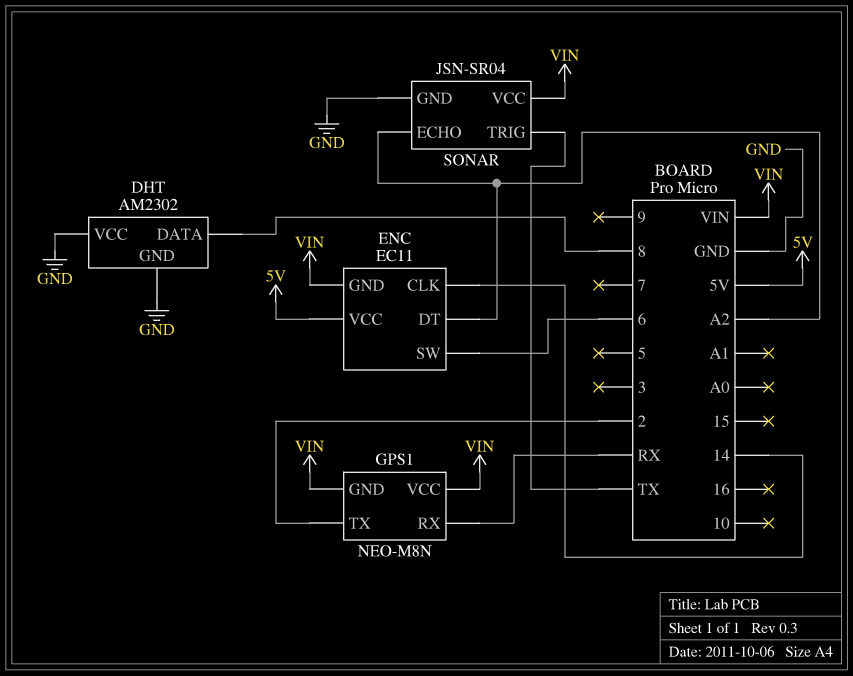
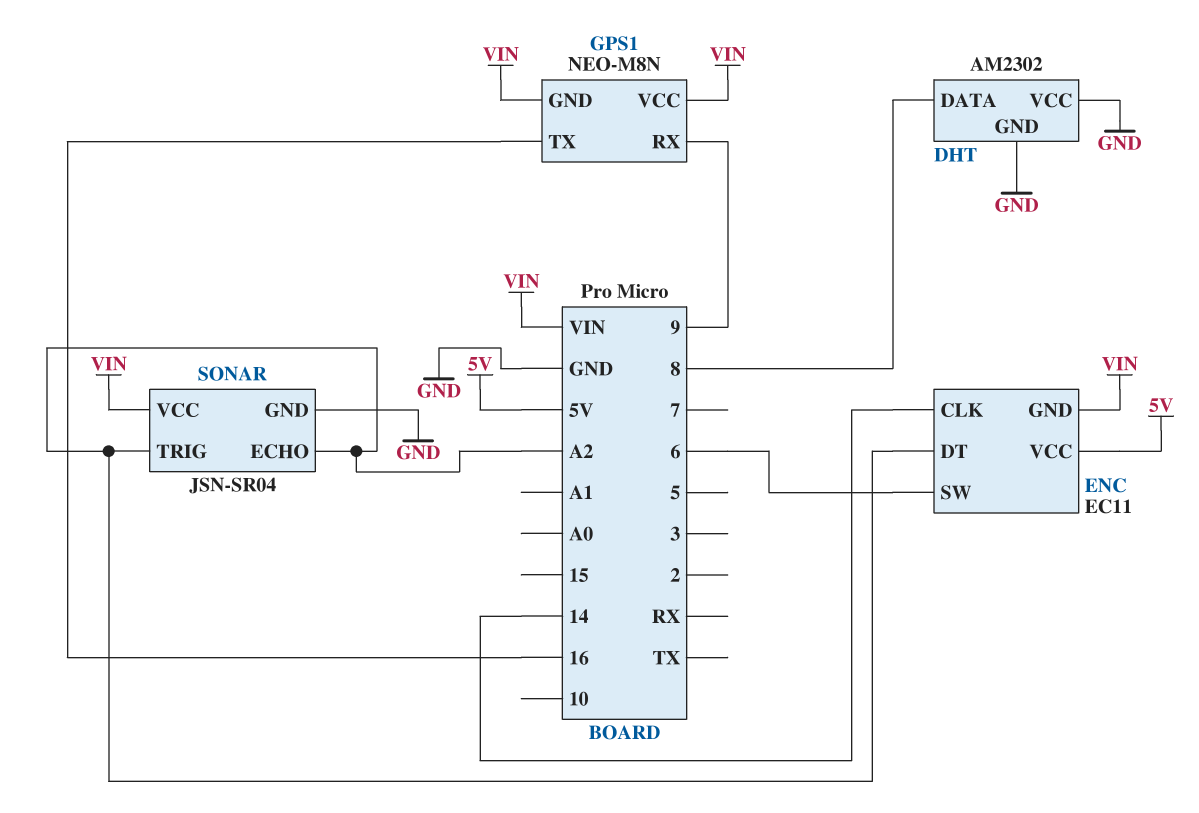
GPS1 pin RX: RX -> 9
GPS1 pin TX: 2 -> 16
SONAR pin TRIG: TX -> A2

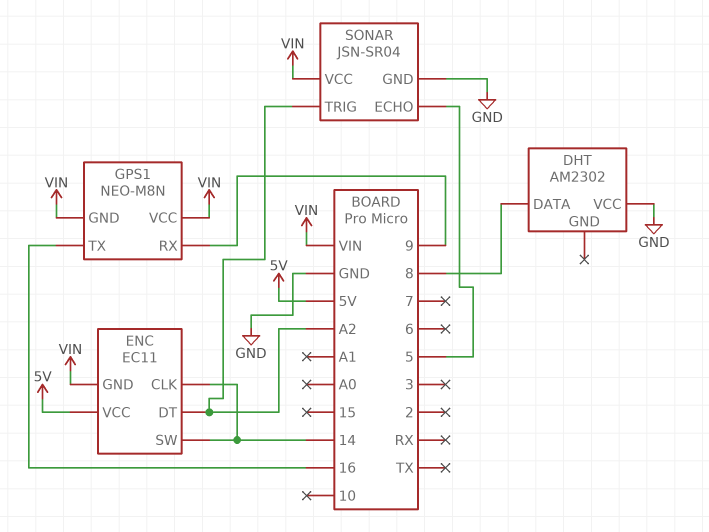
DHT pin GND: GND -> none
ENC pin SW: 6 -> 14
SONAR pin ECHO: A2 -> 5

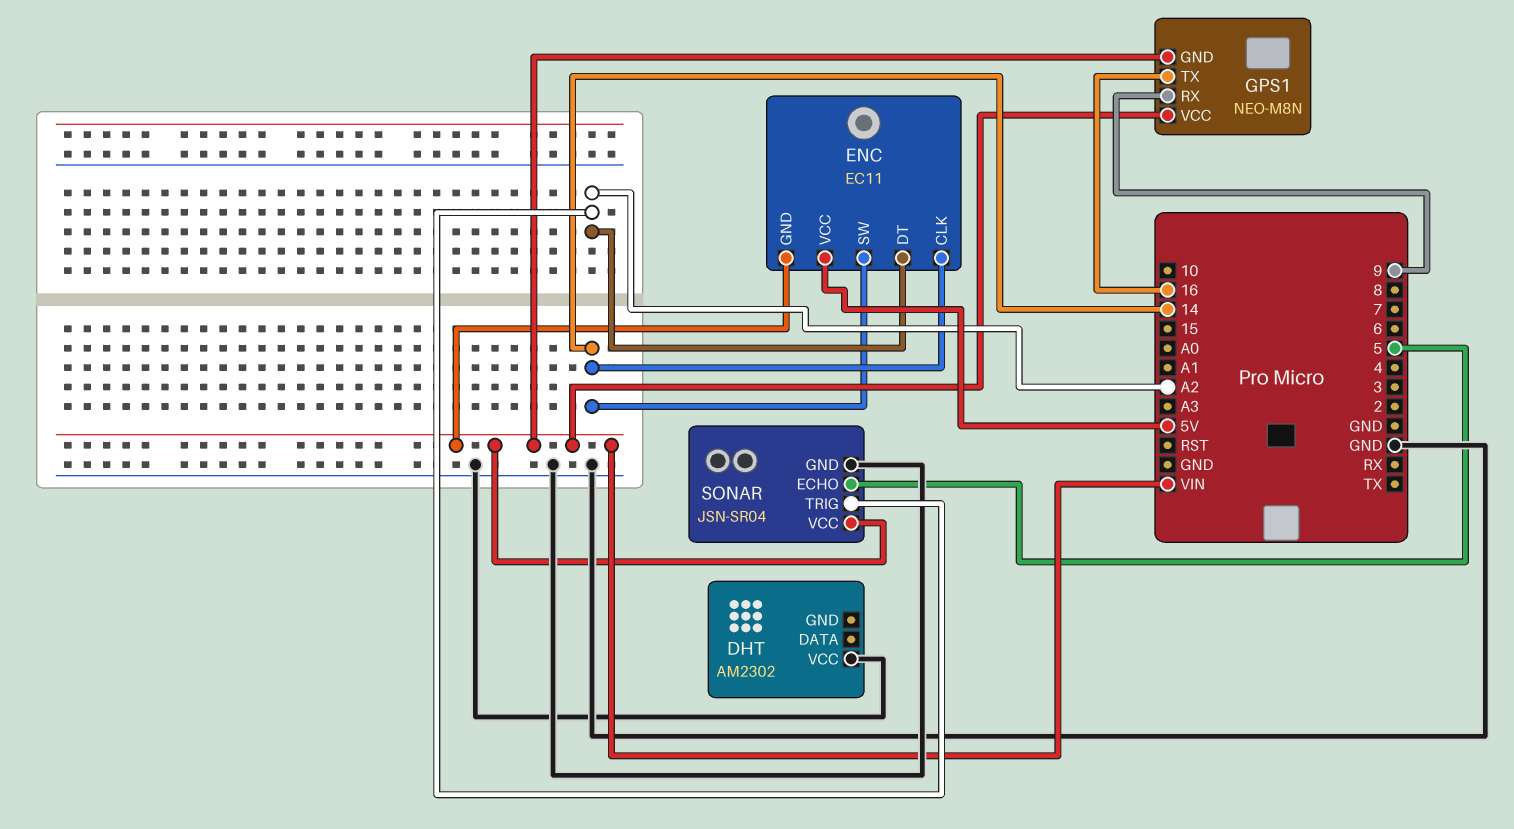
DHT pin DATA: 8 -> none

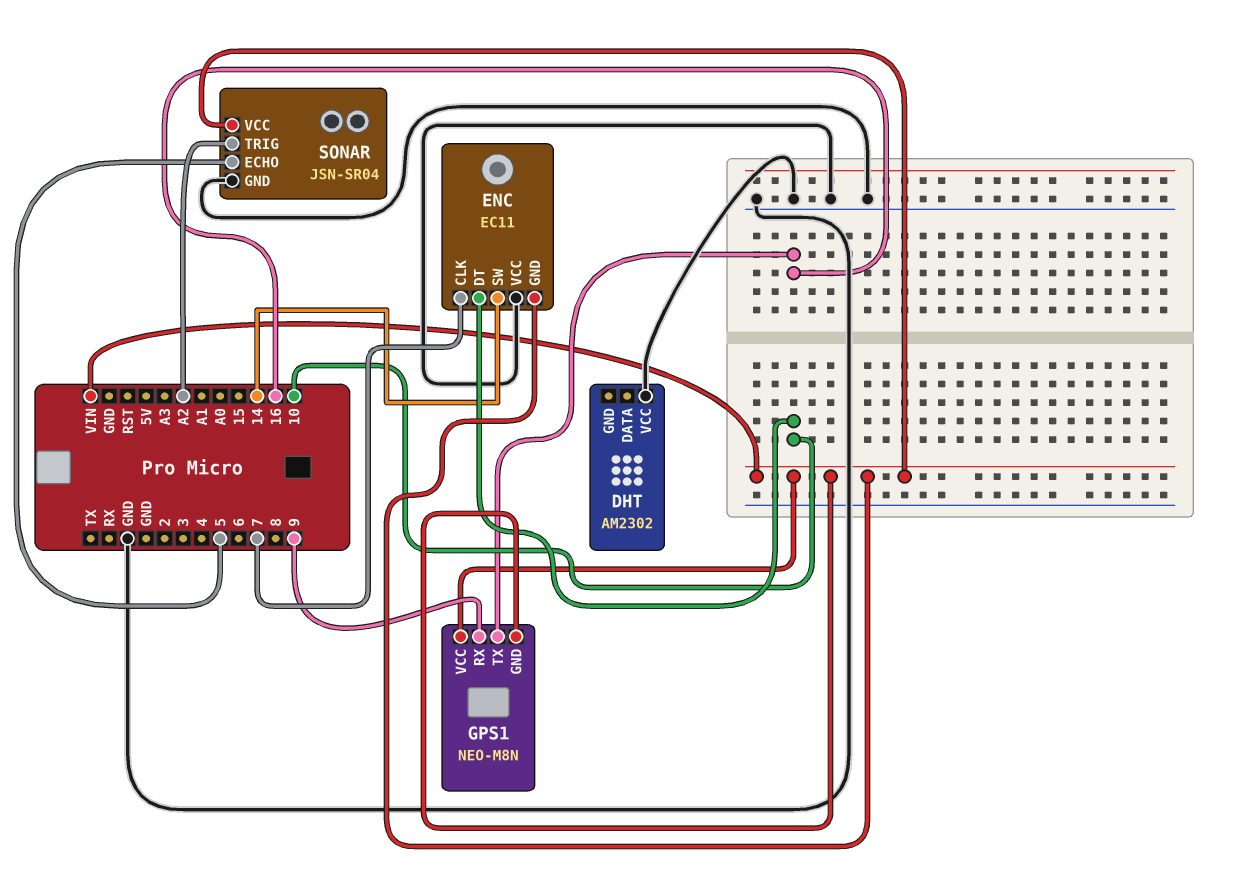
ENC pin CLK: 14 -> 7
ENC pin DT: A2 -> 10
ENC pin VCC: 5V -> GND

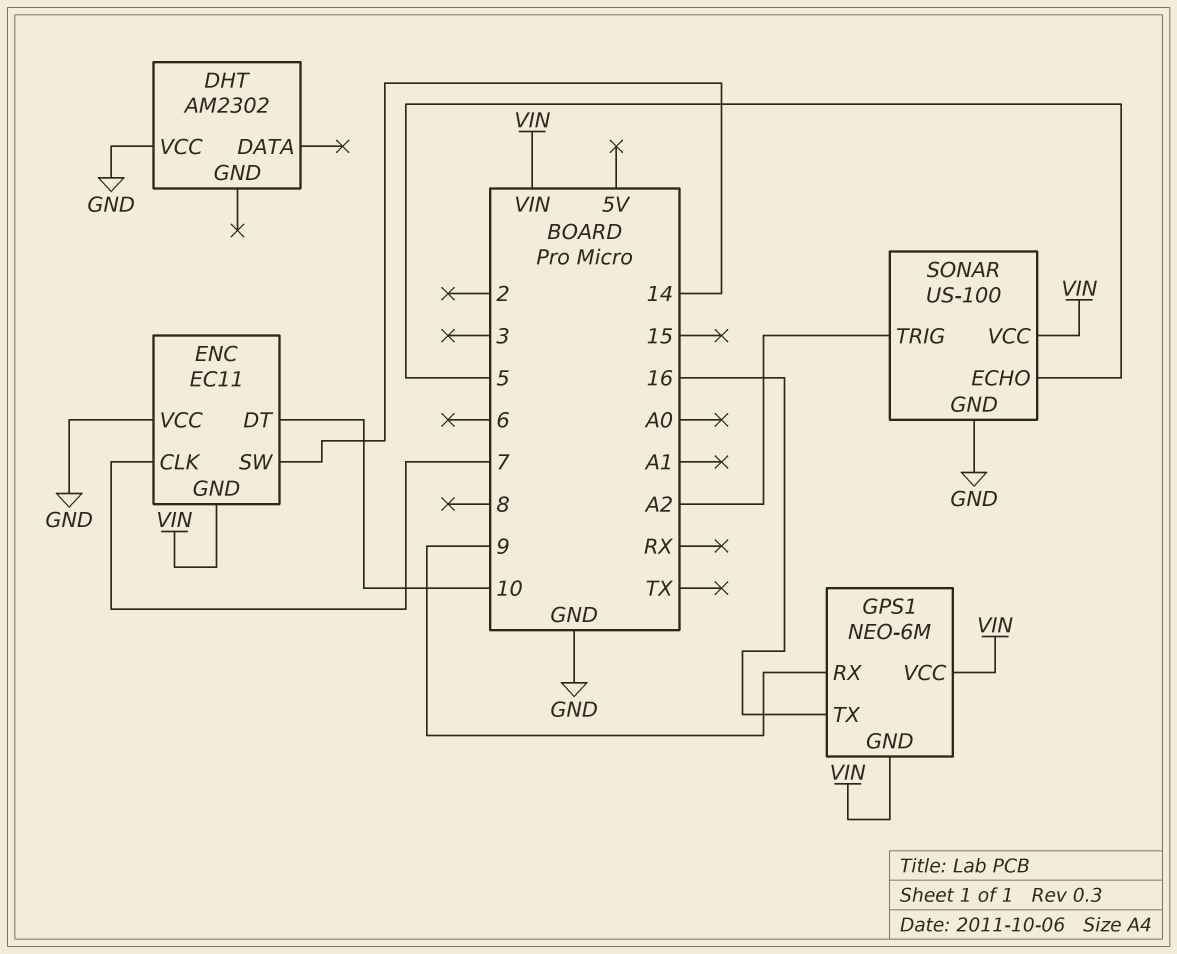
GPS1: NEO-M8N -> NEO-6M
SONAR: JSN-SR04 -> US-100

